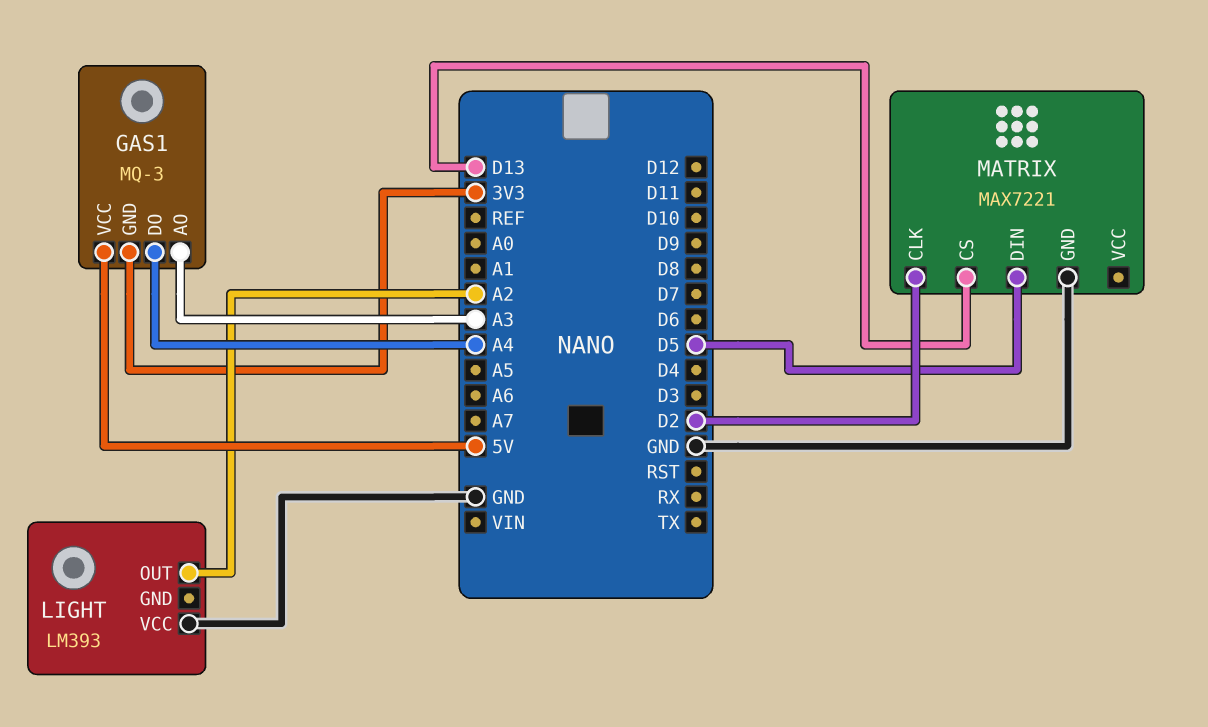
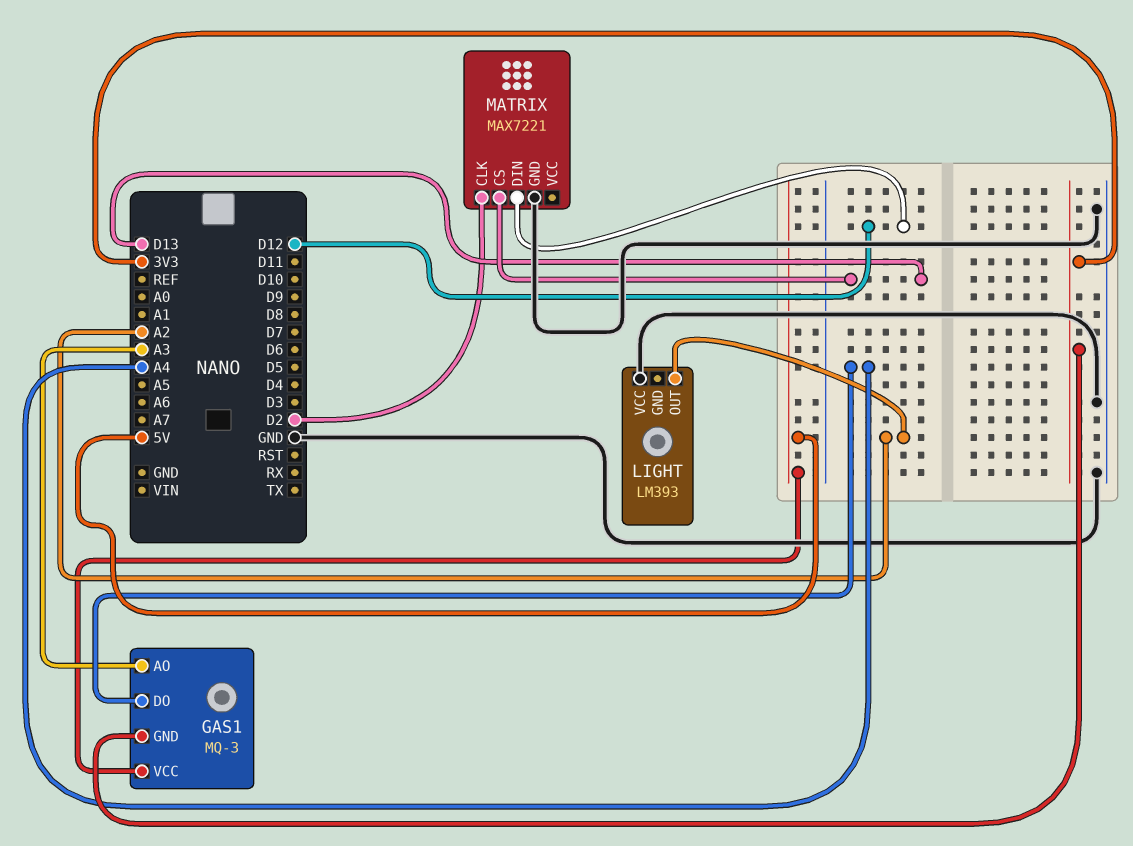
MATRIX pin DIN: D5 -> D12

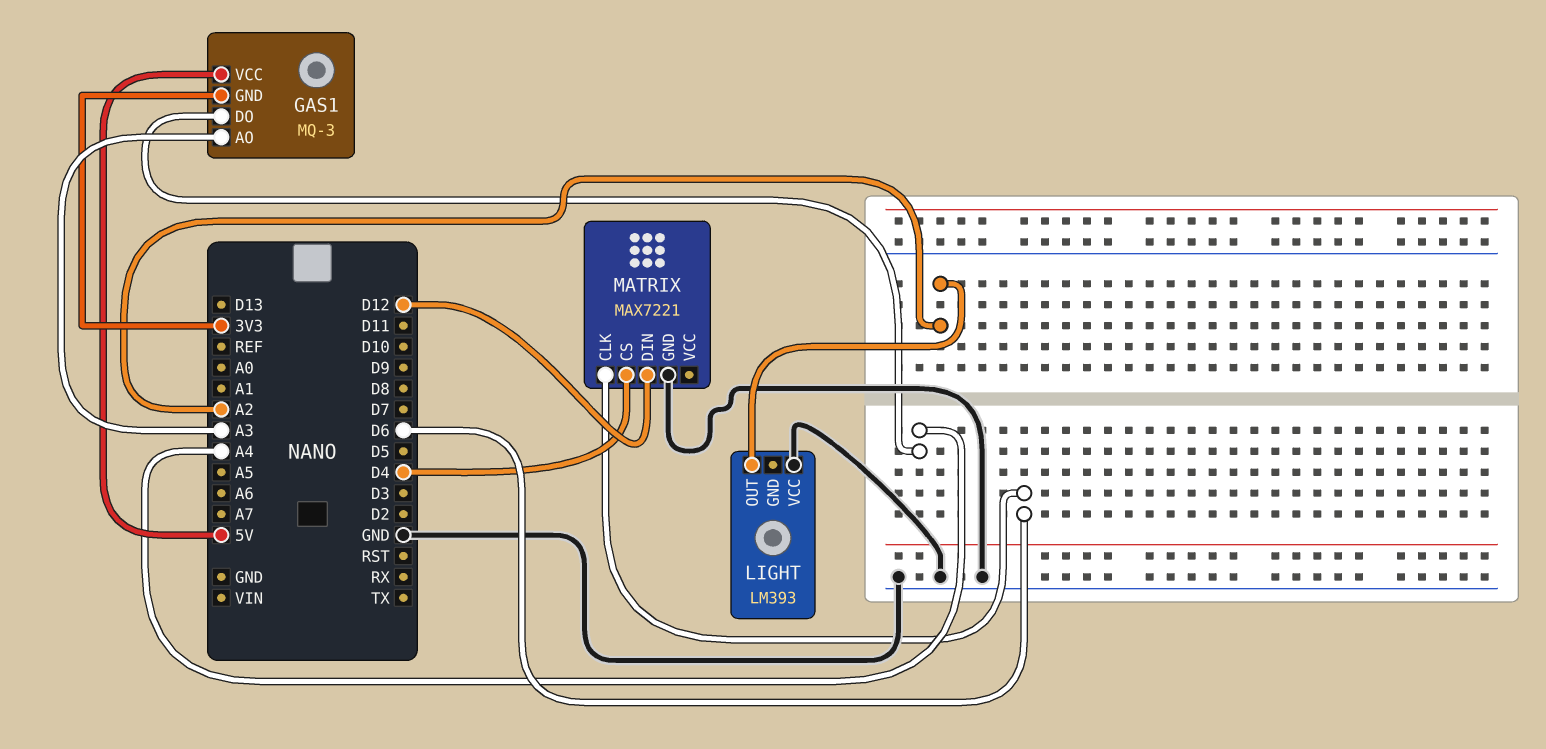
MATRIX pin CLK: D2 -> D6
MATRIX pin CS: D13 -> D4

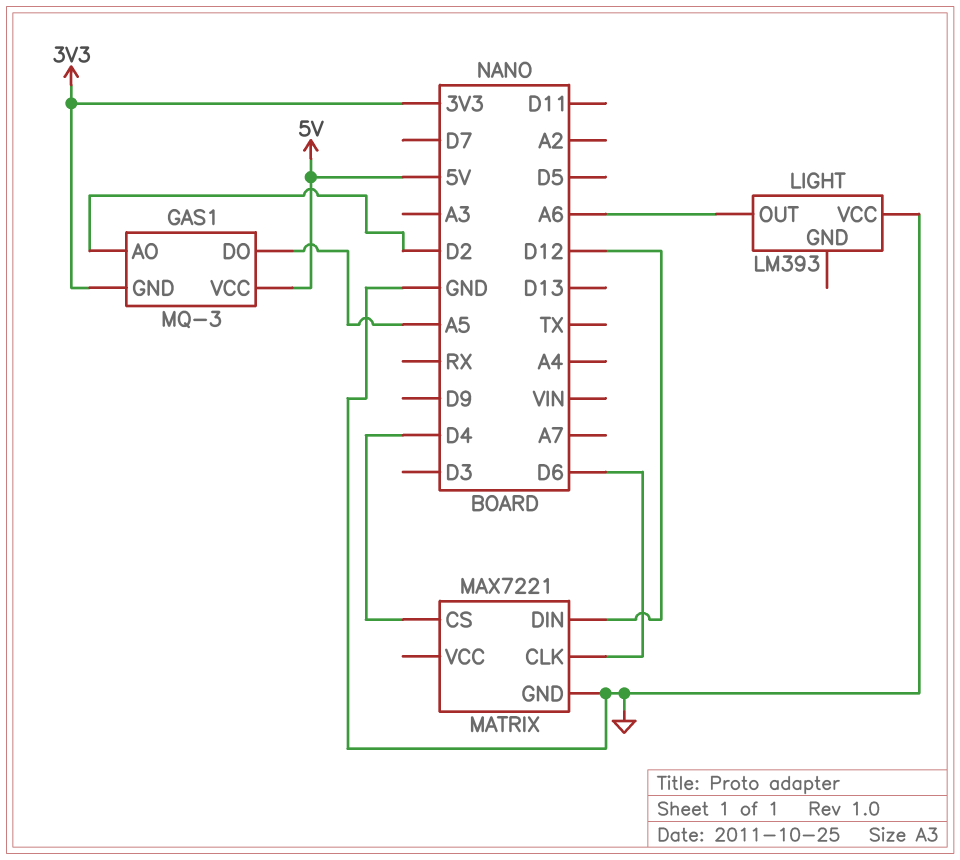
GAS1 pin AO: A3 -> D2
GAS1 pin DO: A4 -> A5
LIGHT pin OUT: A2 -> A6

